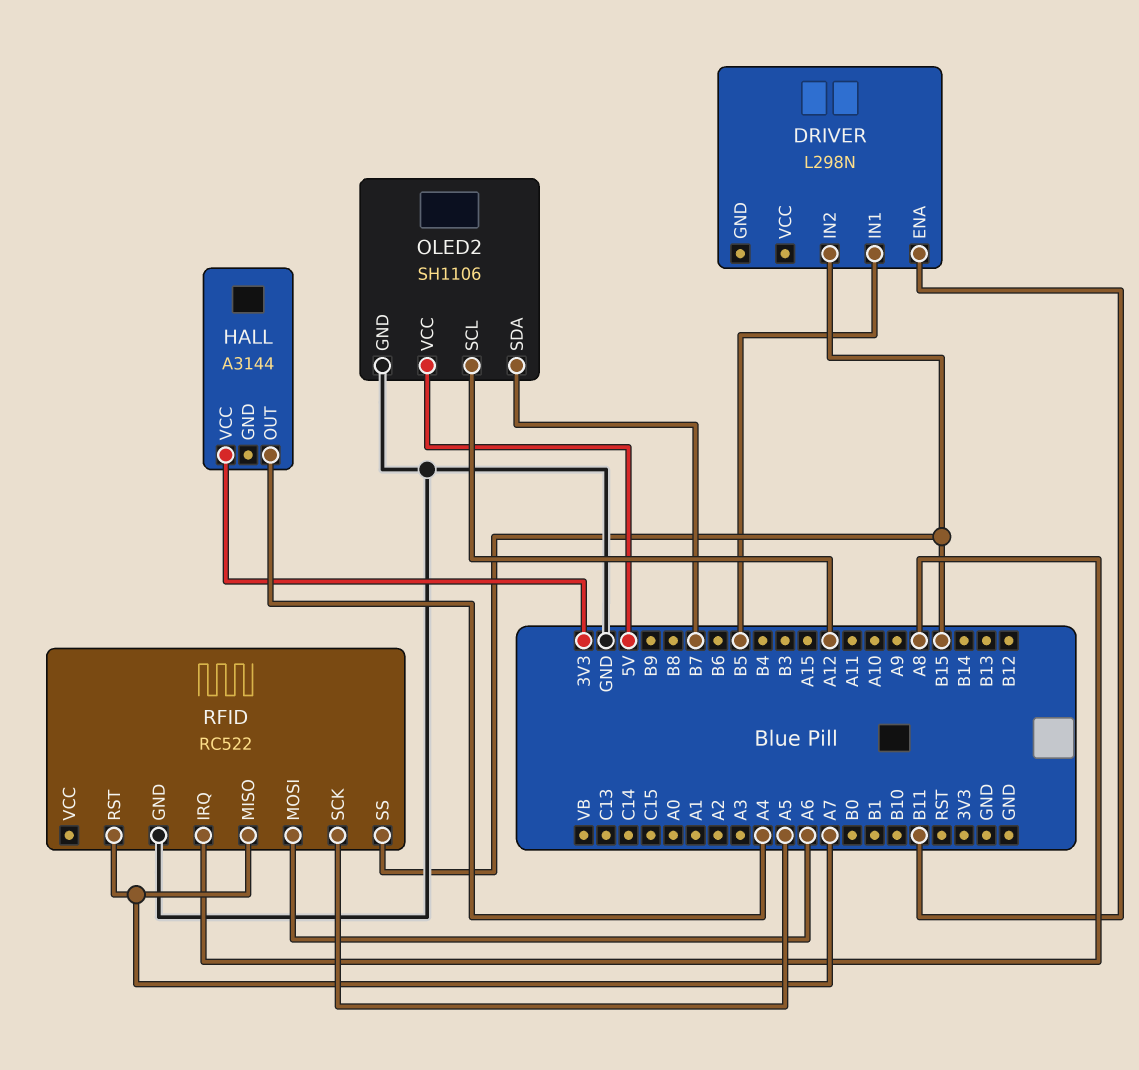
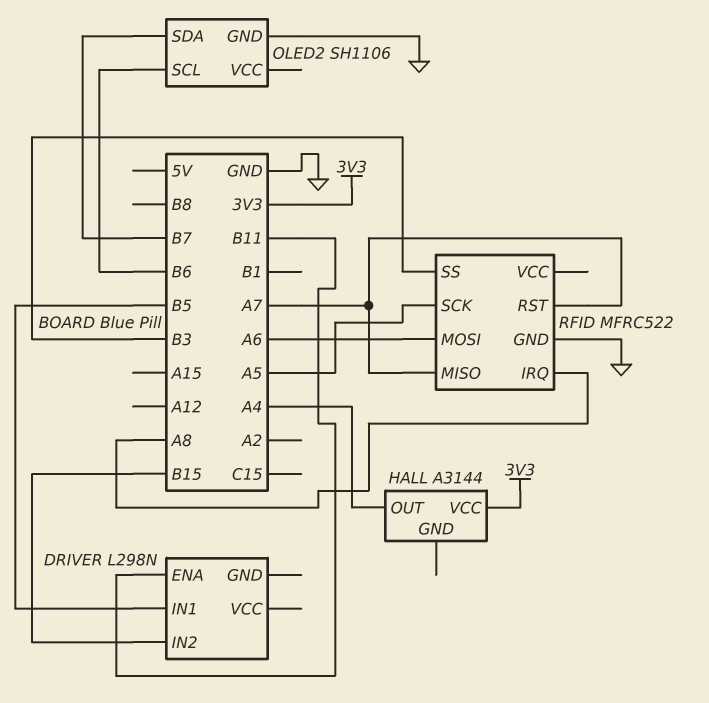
OLED2 pin SCL: A12 -> B6
OLED2 pin VCC: 5V -> none
RFID: RC522 -> MFRC522
RFID pin SS: B15 -> B3

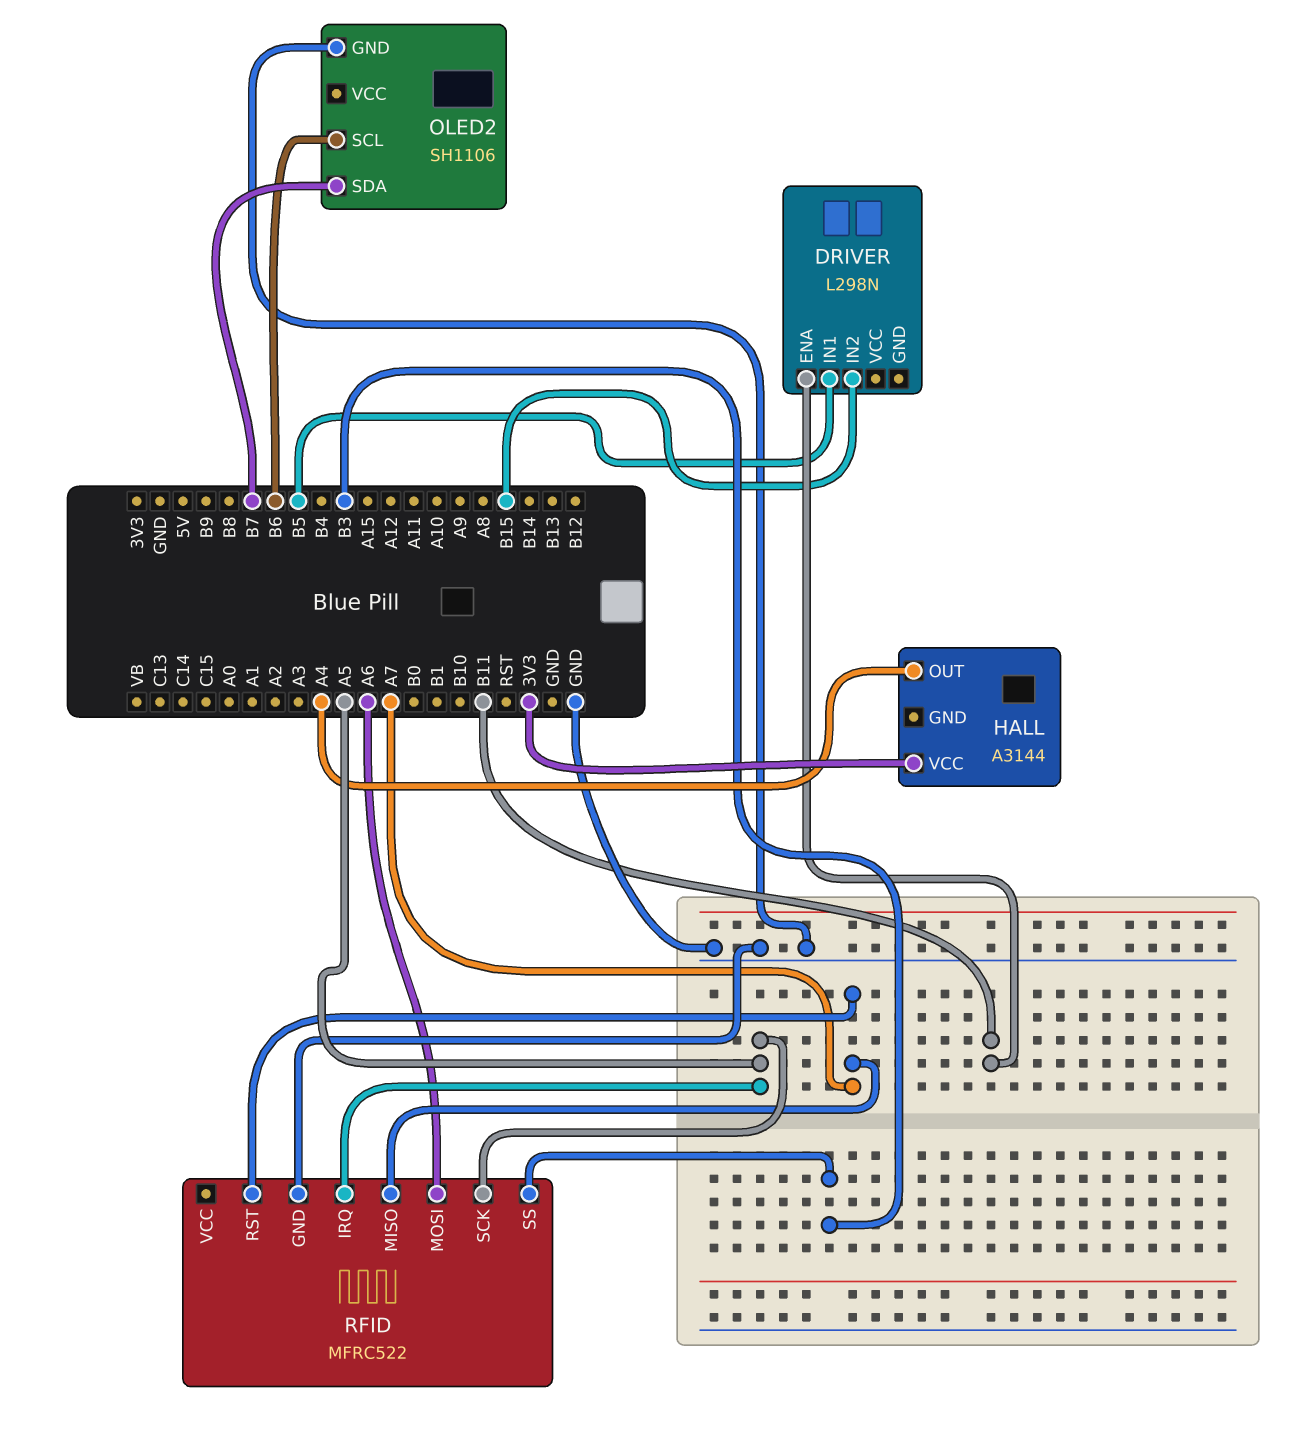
RFID pin IRQ: A8 -> A5

